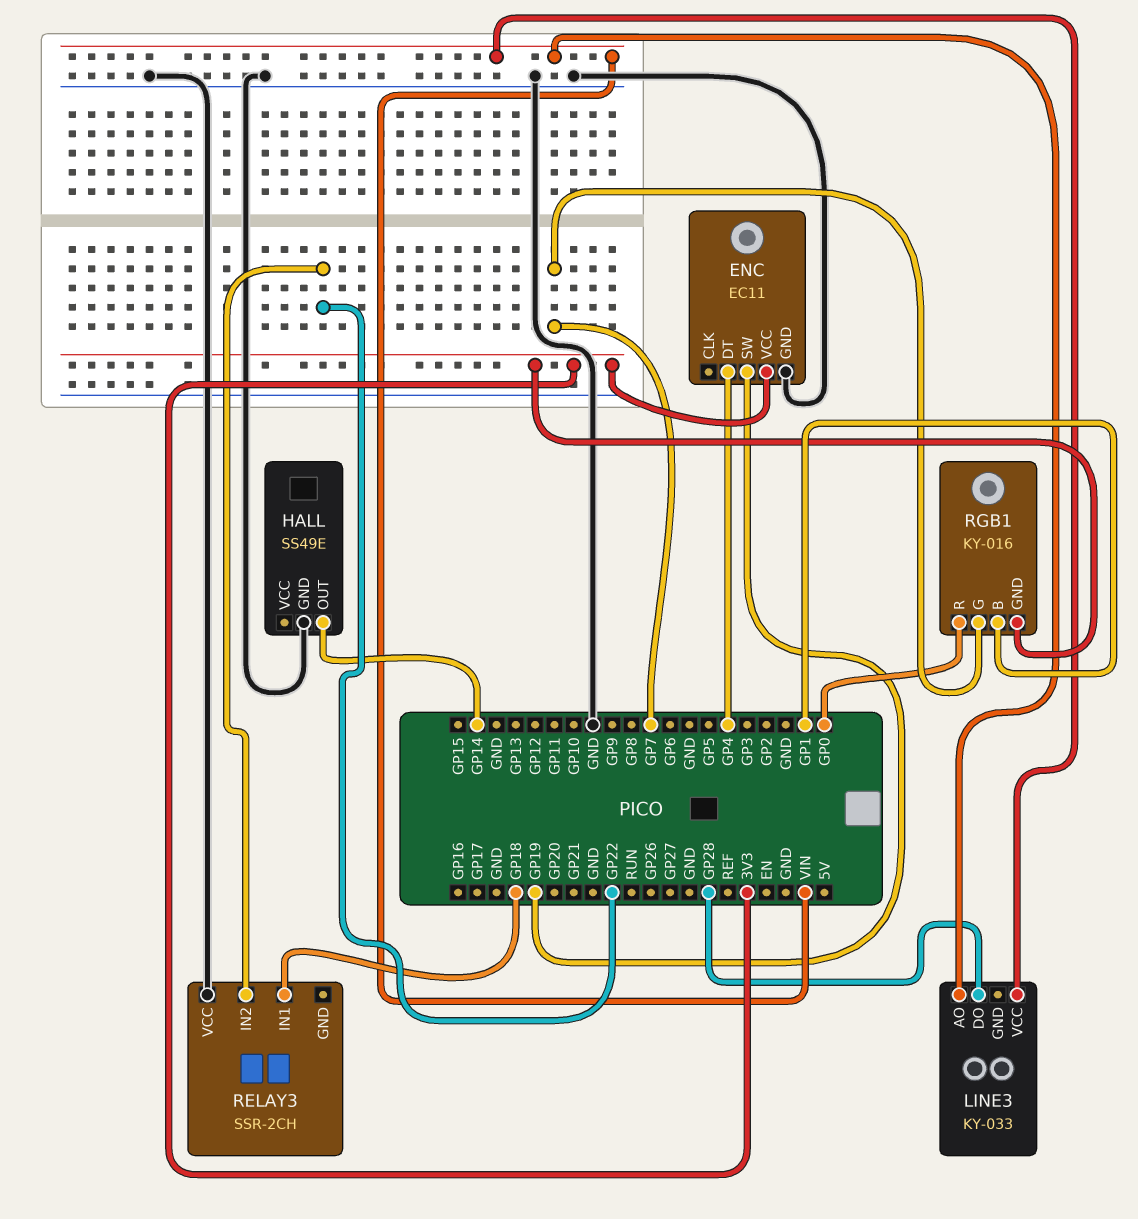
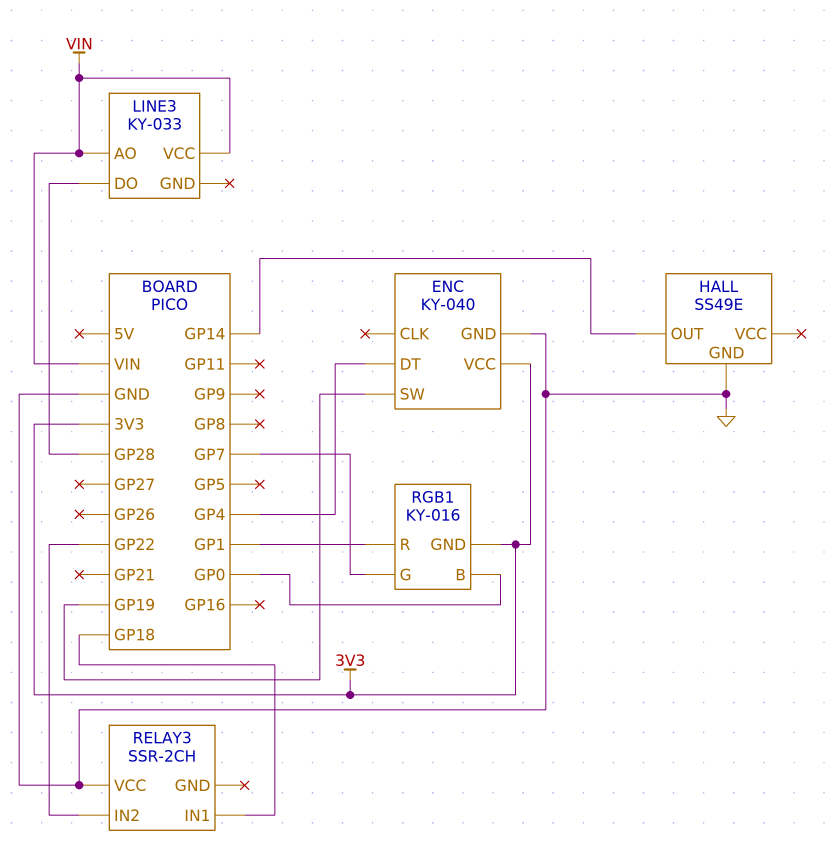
ENC: EC11 -> KY-040
RGB1 pin B: GP1 -> GP0
RGB1 pin R: GP0 -> GP1

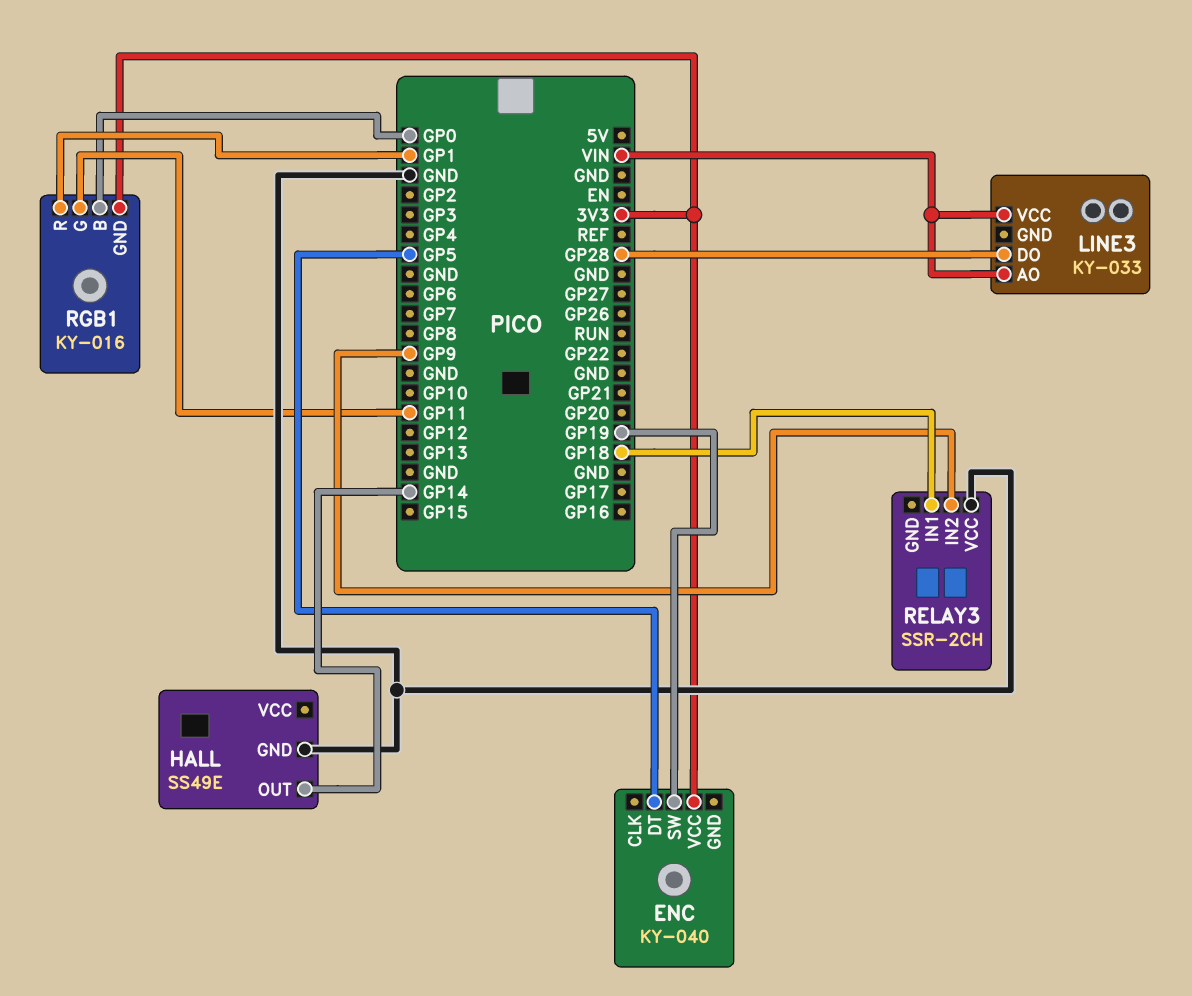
ENC pin DT: GP4 -> GP5
ENC pin GND: GND -> none
RELAY3 pin IN2: GP22 -> GP9
RGB1 pin G: GP7 -> GP11

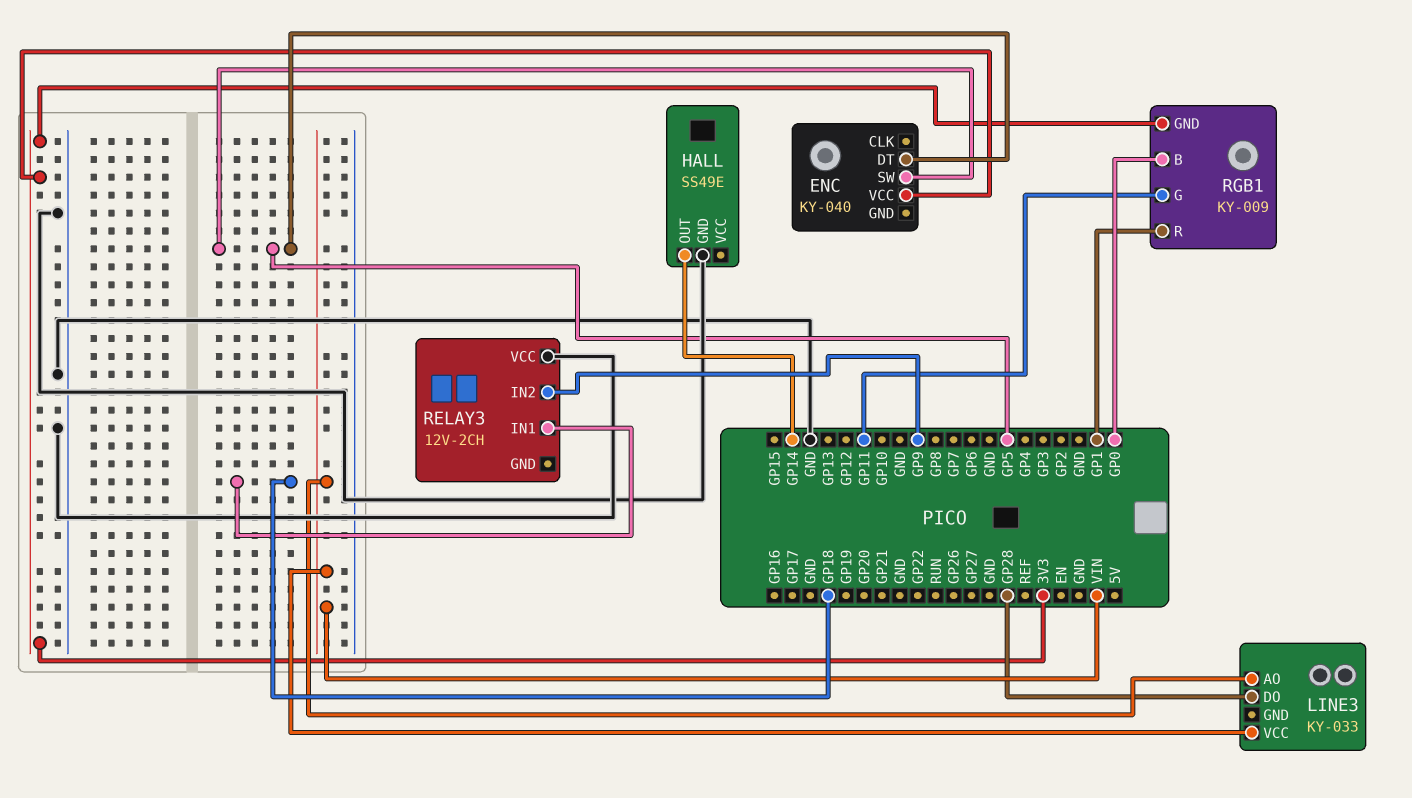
ENC pin SW: GP19 -> GP5
RELAY3: SSR-2CH -> 12V-2CH
RGB1: KY-016 -> KY-009

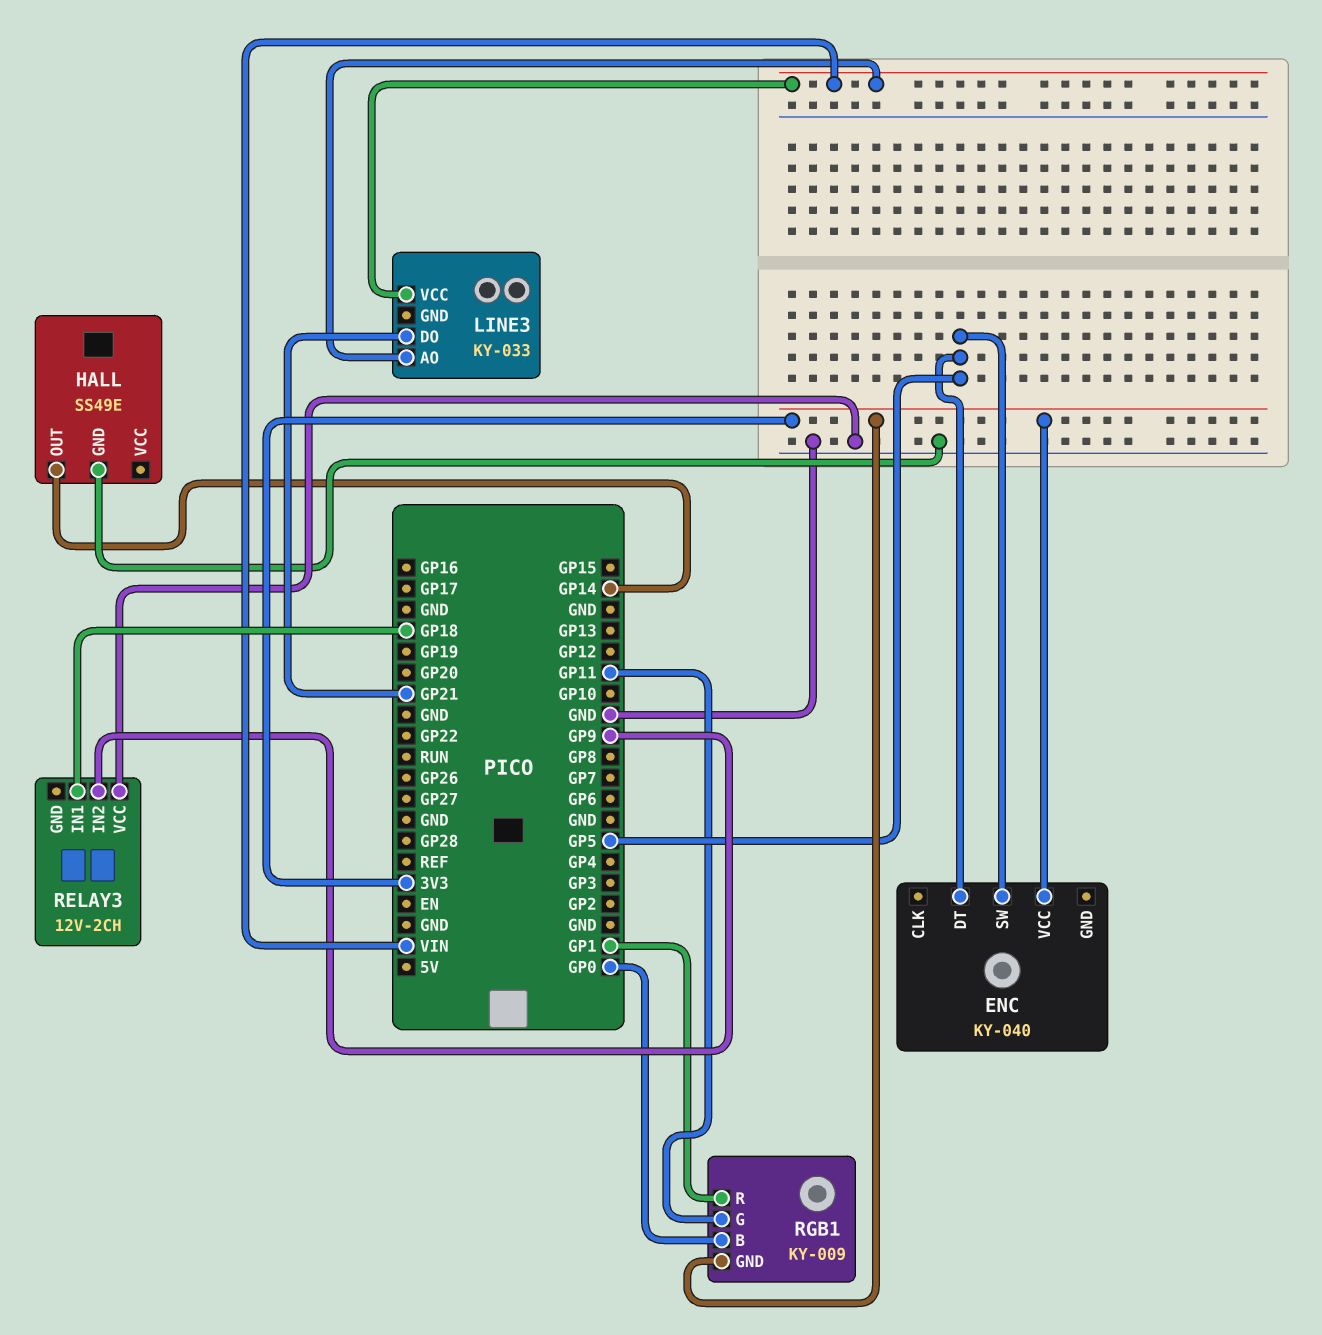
LINE3 pin DO: GP28 -> GP21

